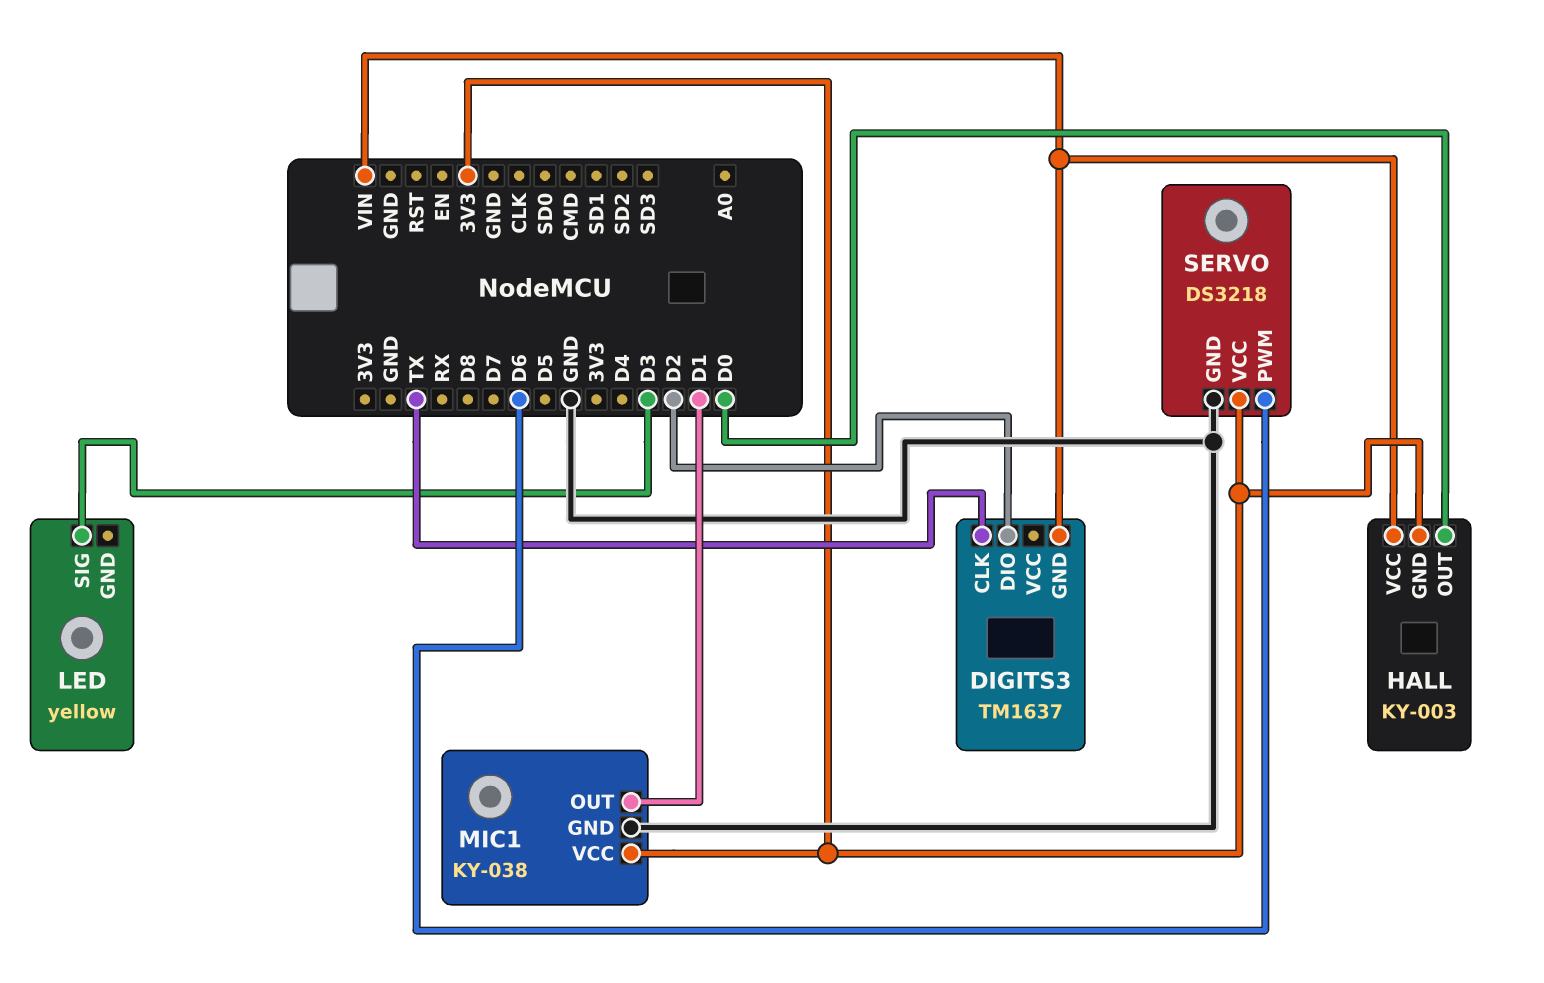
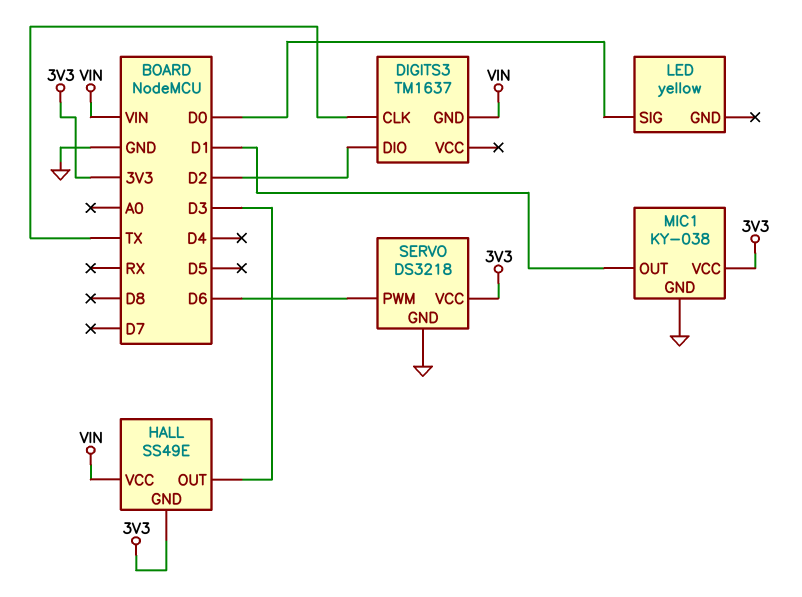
HALL: KY-003 -> SS49E
HALL pin OUT: D0 -> D3
LED pin SIG: D3 -> D0

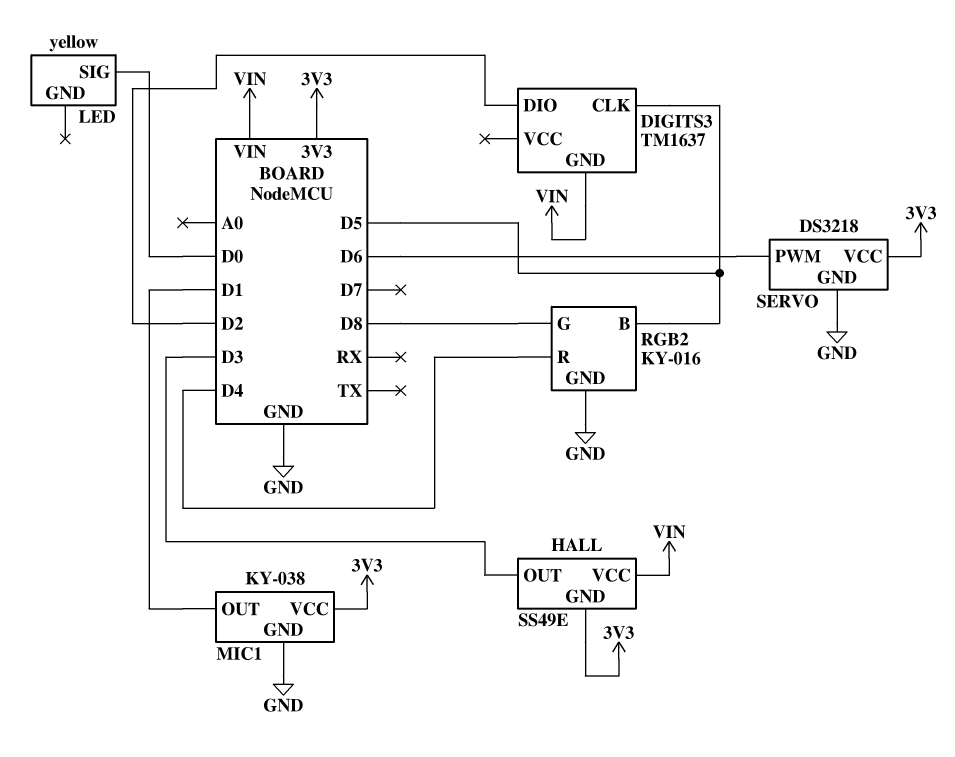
DIGITS3 pin CLK: TX -> D5
RGB2: none -> KY-016
RGB2 pin B: none -> D5
RGB2 pin G: none -> D8
RGB2 pin GND: none -> GND
RGB2 pin R: none -> D4

